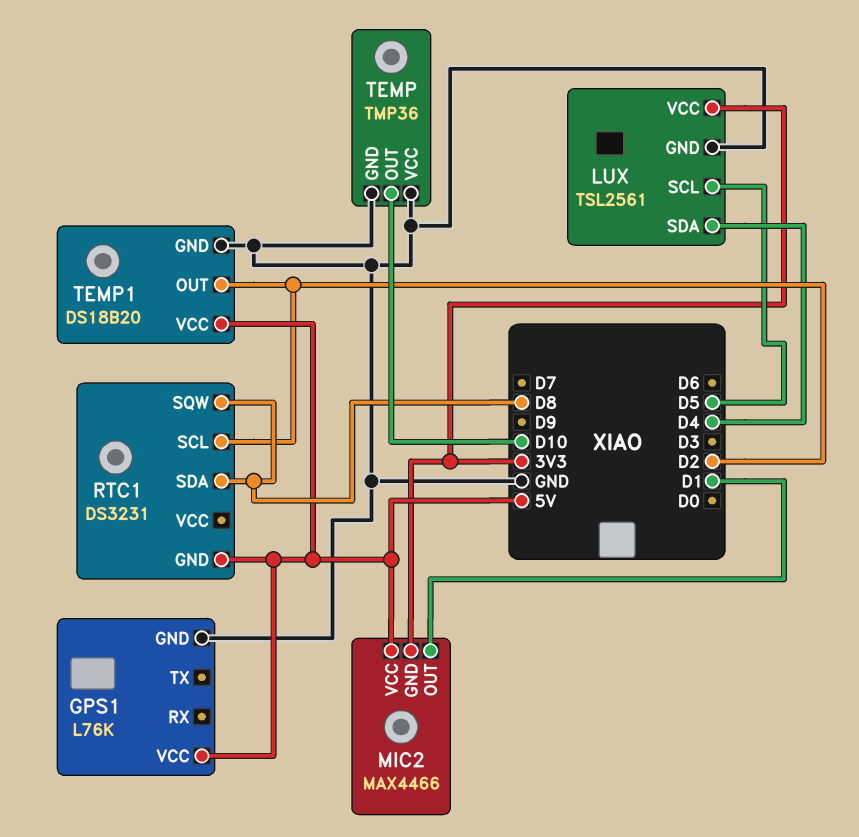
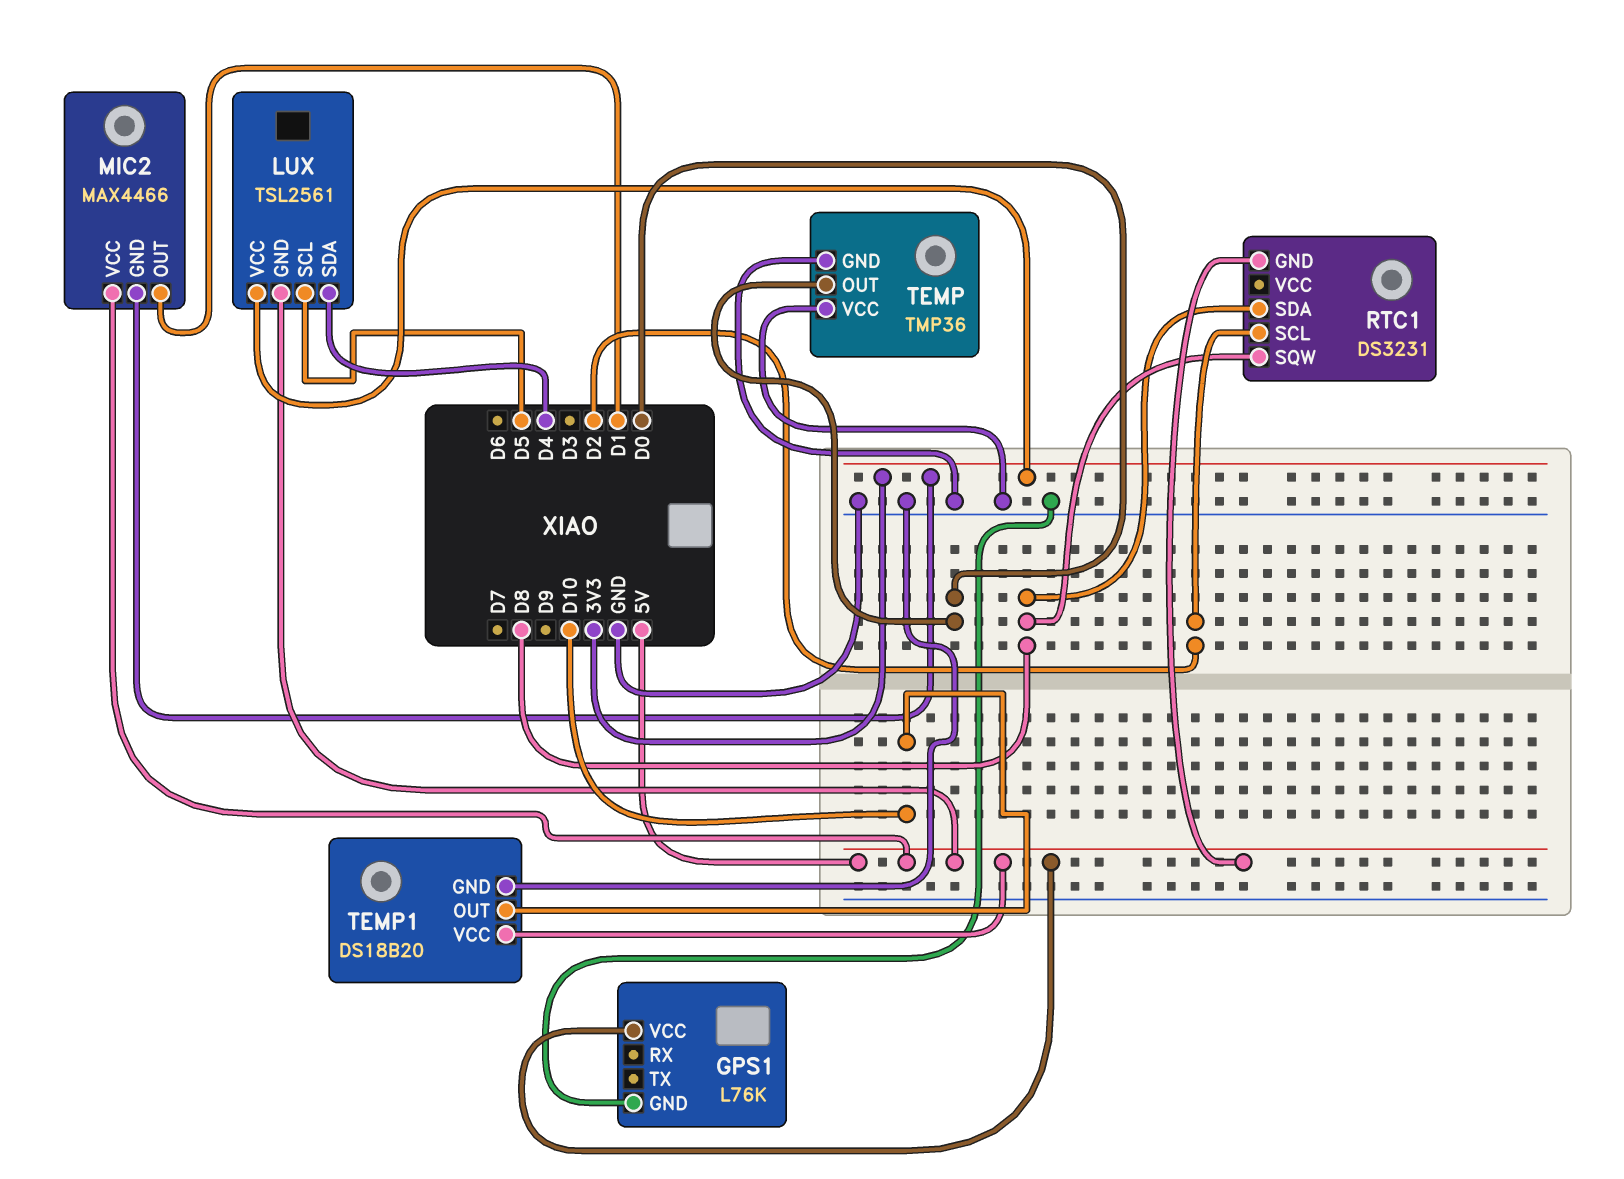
LUX pin GND: GND -> 5V
TEMP pin OUT: D10 -> D0
TEMP1 pin OUT: D2 -> D10

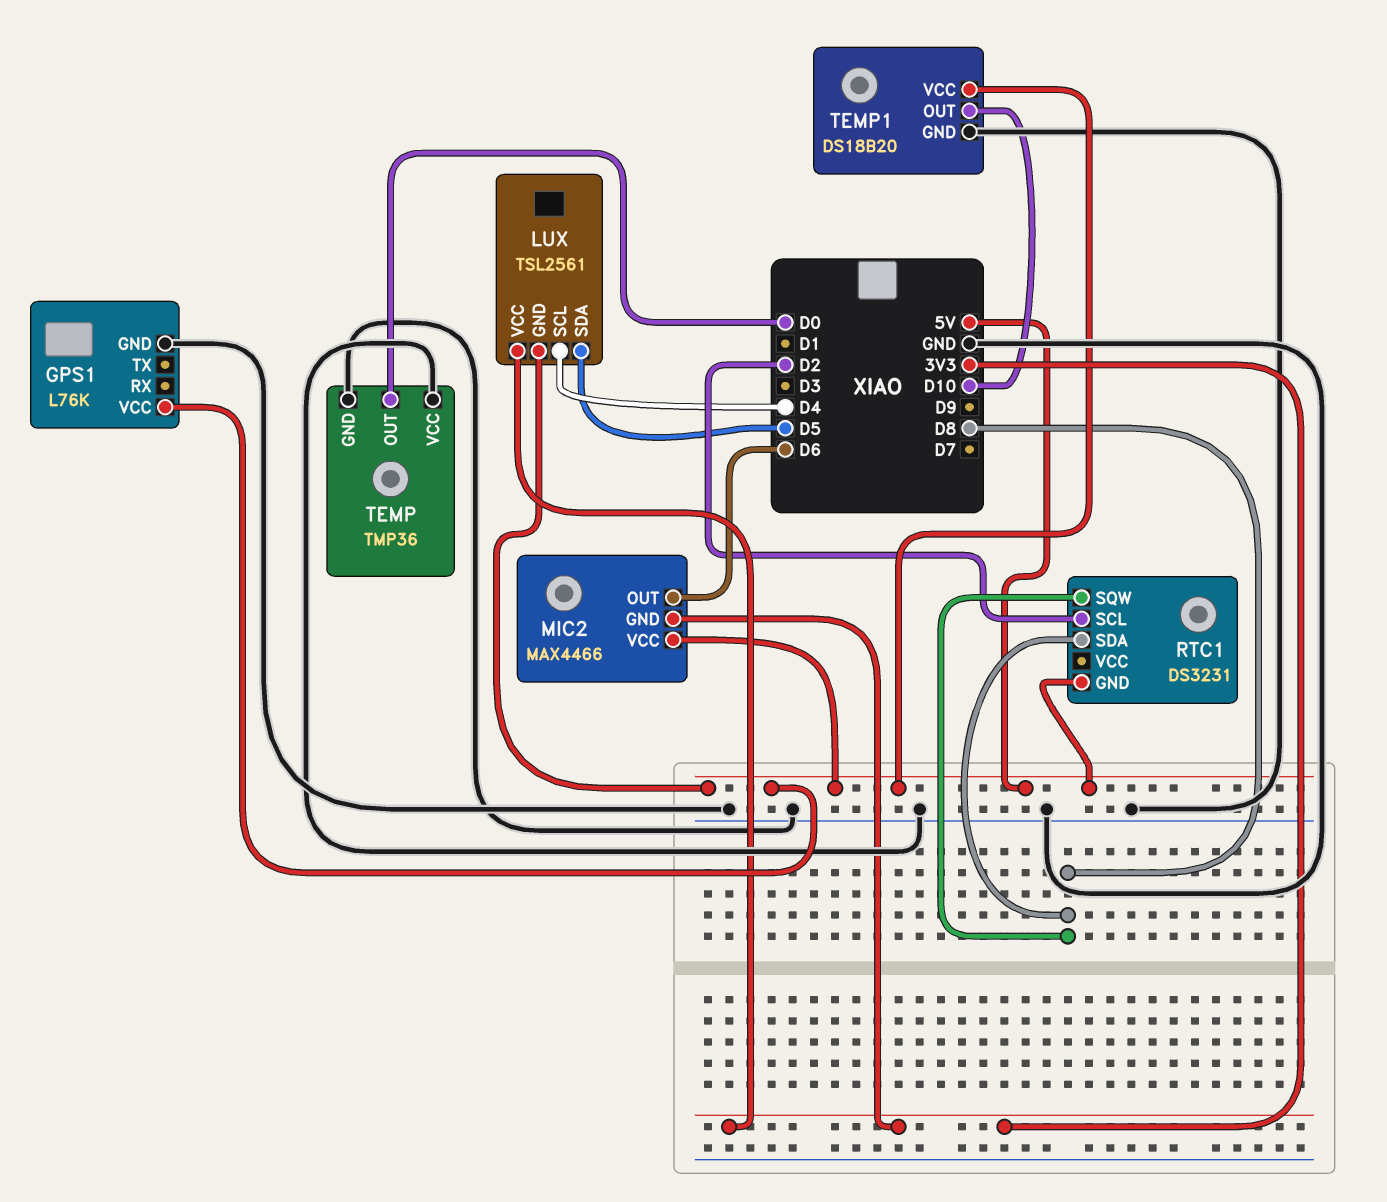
LUX pin SCL: D5 -> D4
LUX pin SDA: D4 -> D5
MIC2 pin OUT: D1 -> D6

